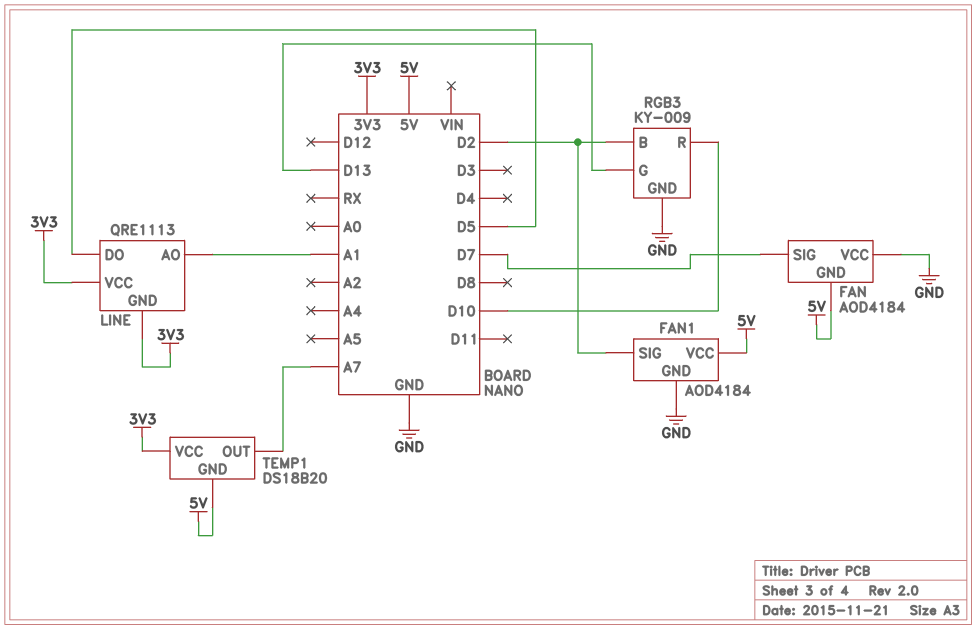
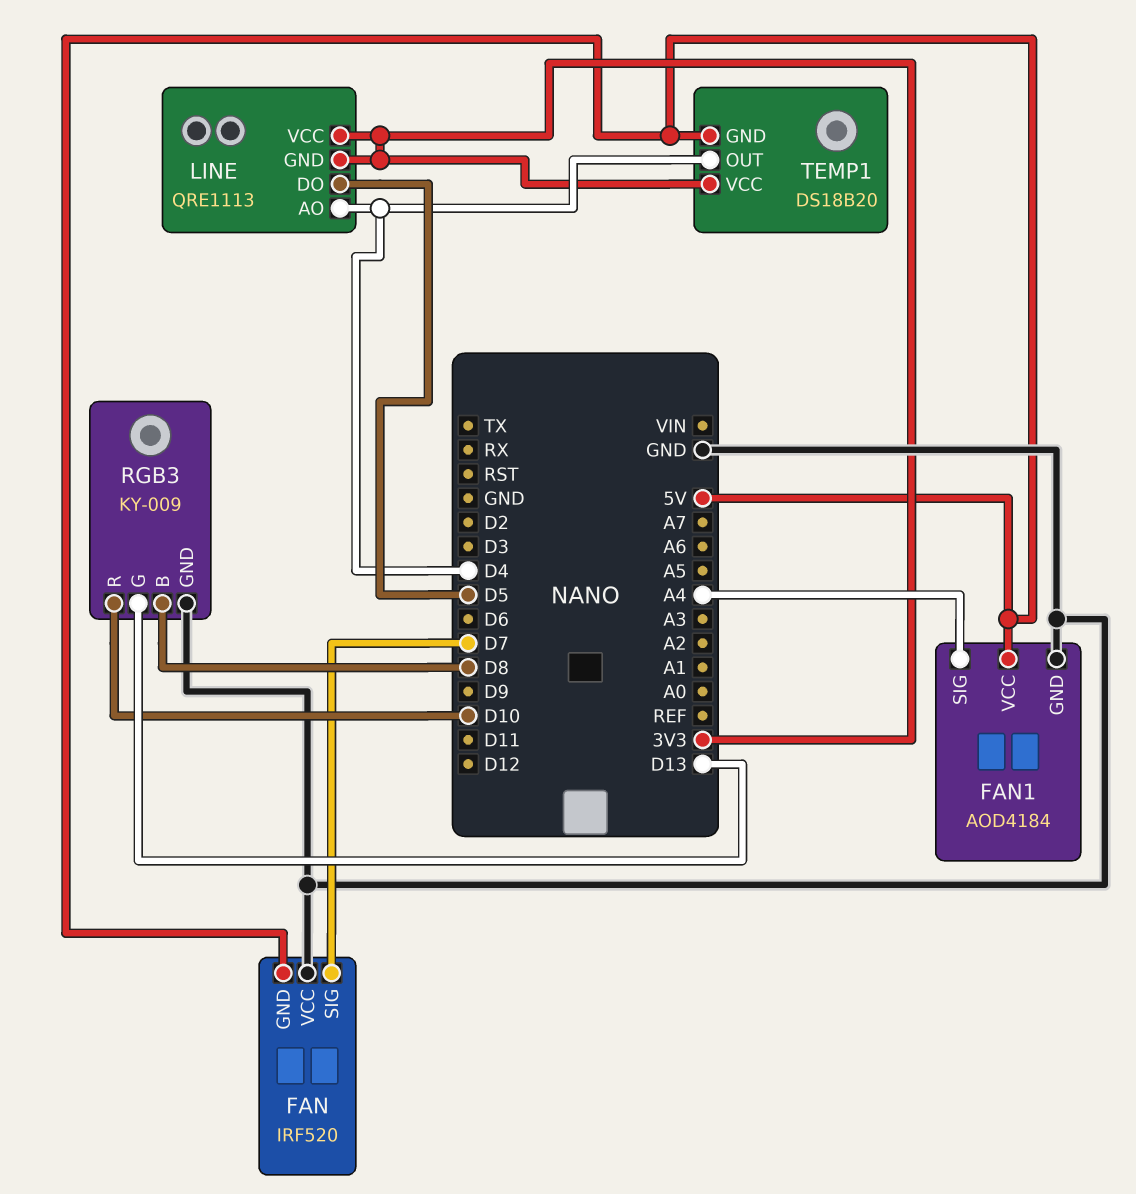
FAN: AOD4184 -> IRF520
FAN1 pin SIG: D2 -> A4
LINE pin AO: A1 -> D4
RGB3 pin B: D2 -> D8
TEMP1 pin OUT: A7 -> D4

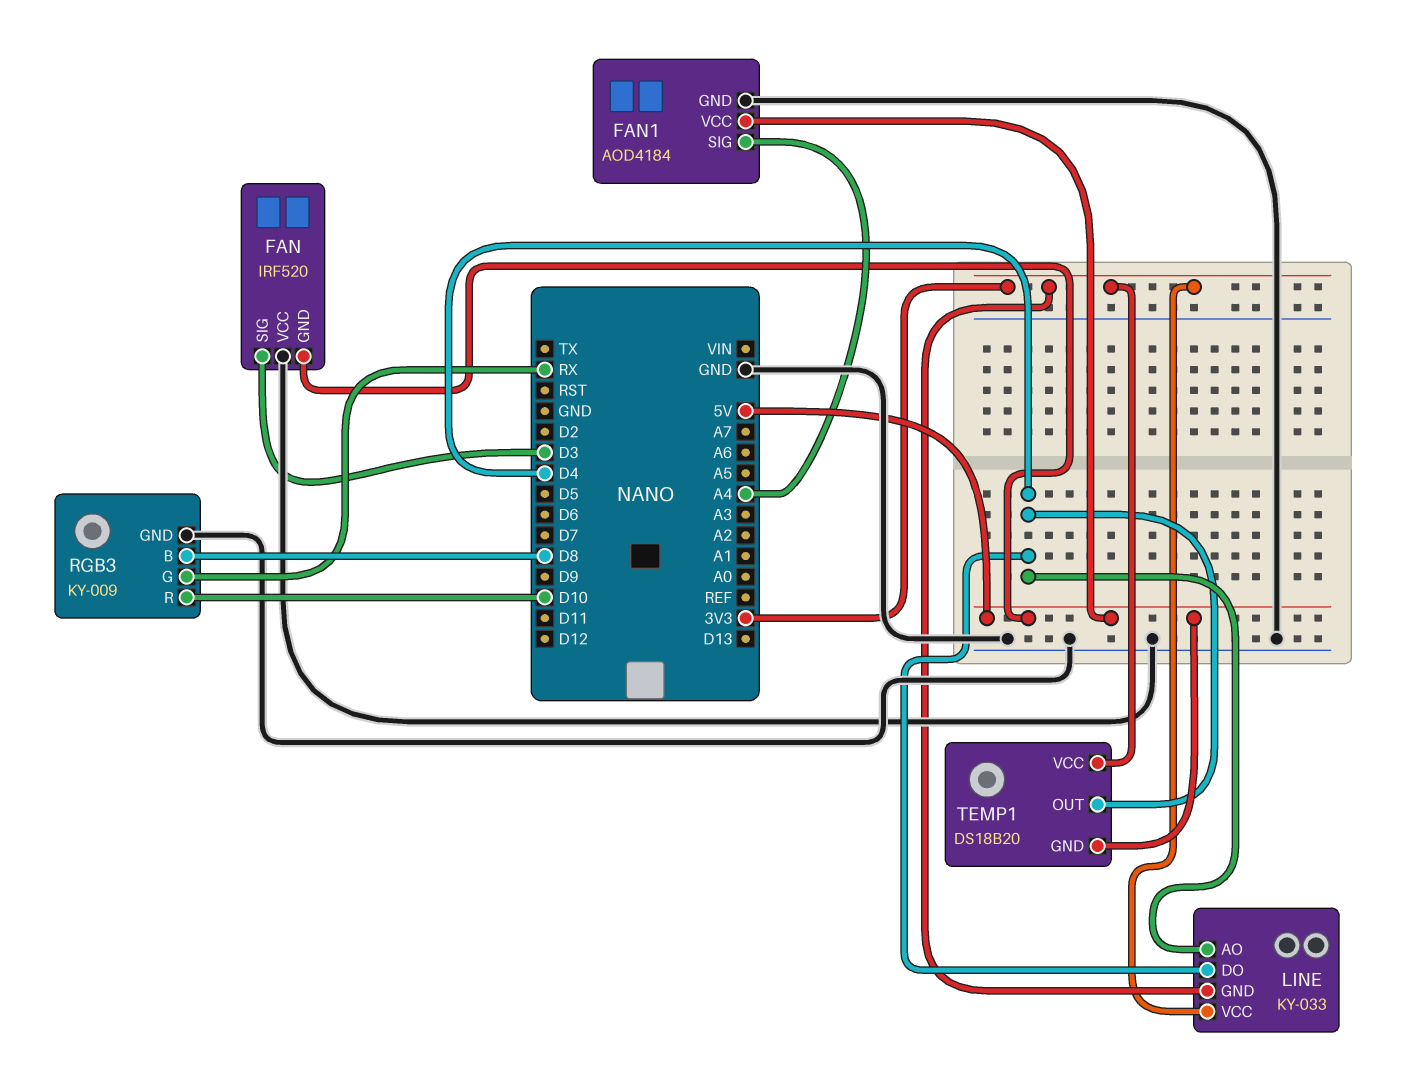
FAN pin SIG: D7 -> D3
LINE: QRE1113 -> KY-033
LINE pin DO: D5 -> D4
RGB3 pin G: D13 -> RX

